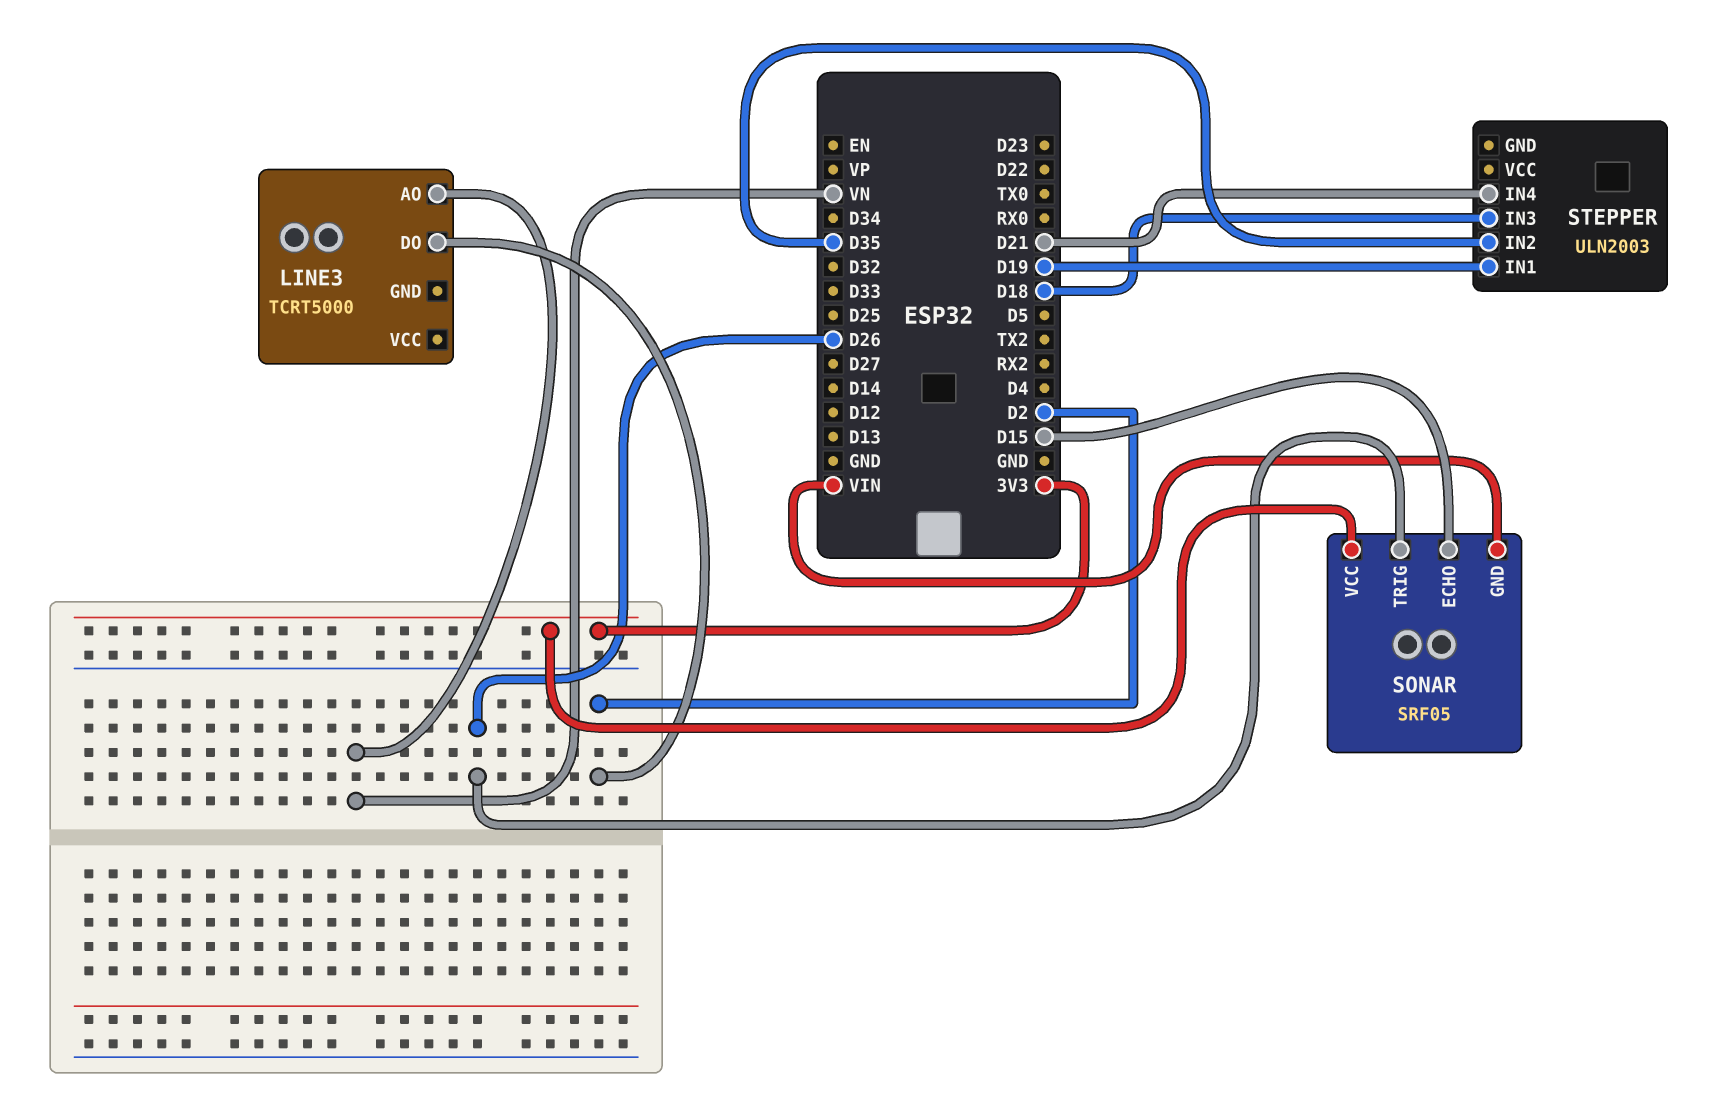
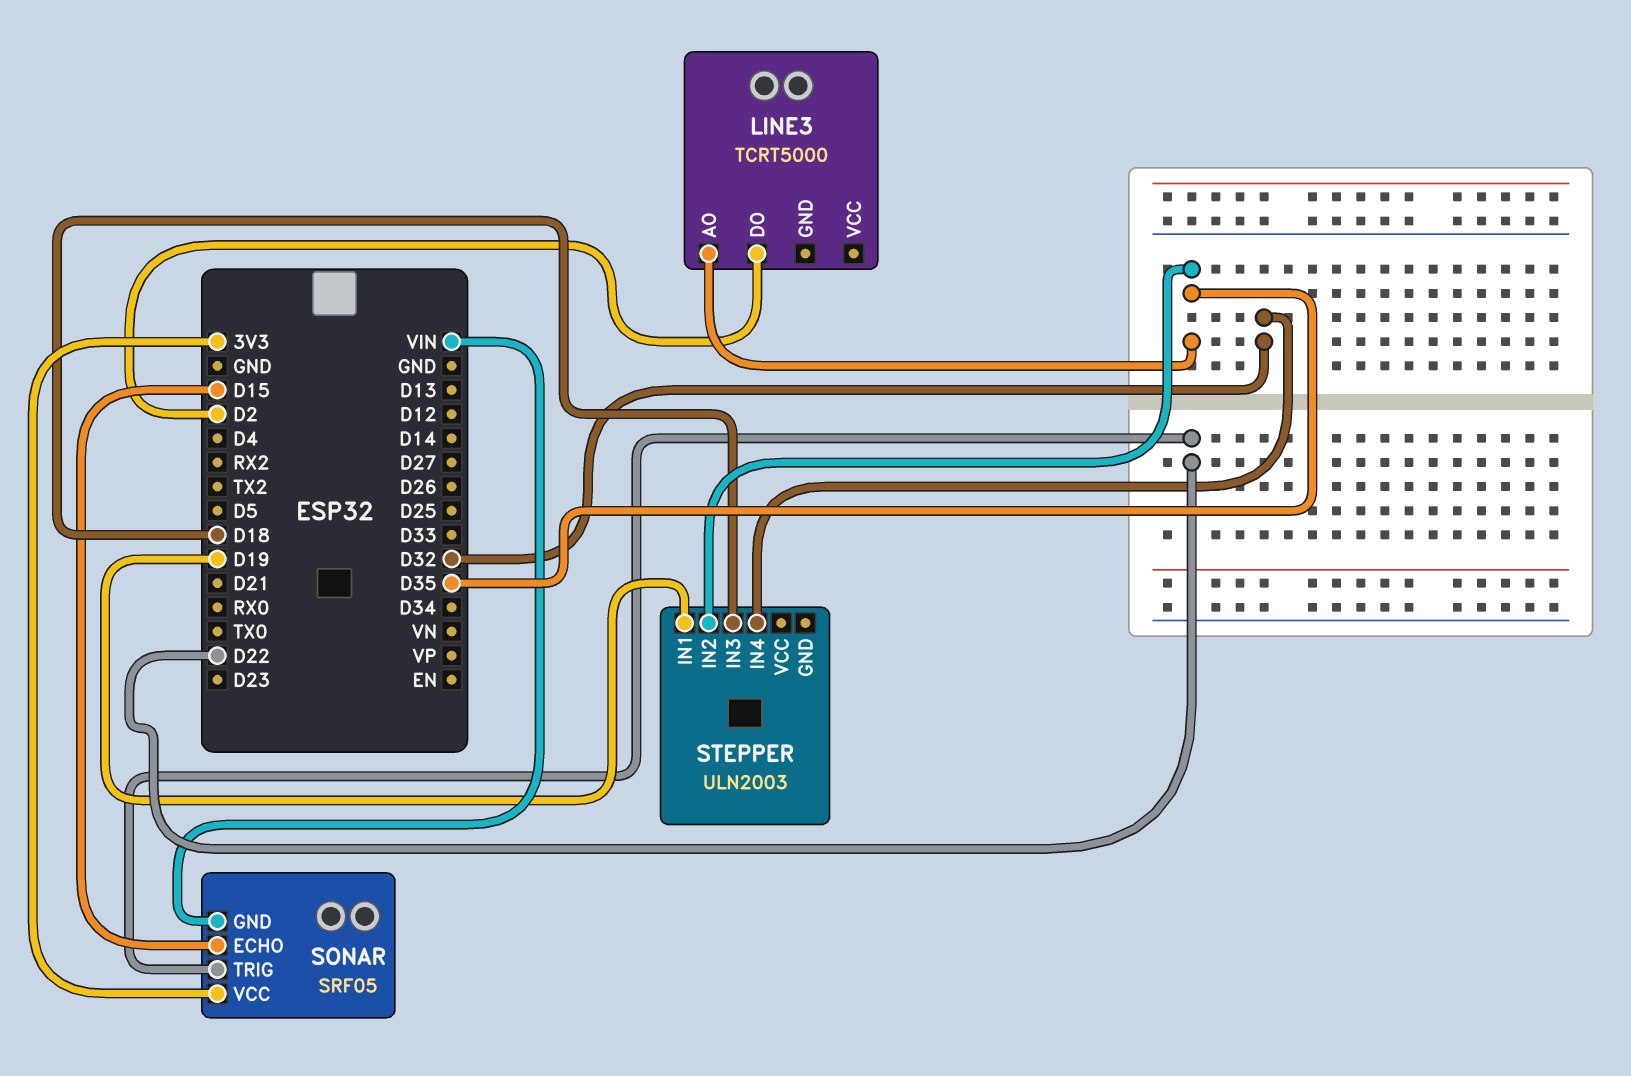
LINE3 pin AO: VN -> D35
SONAR pin TRIG: D26 -> D22
STEPPER pin IN4: D21 -> D32

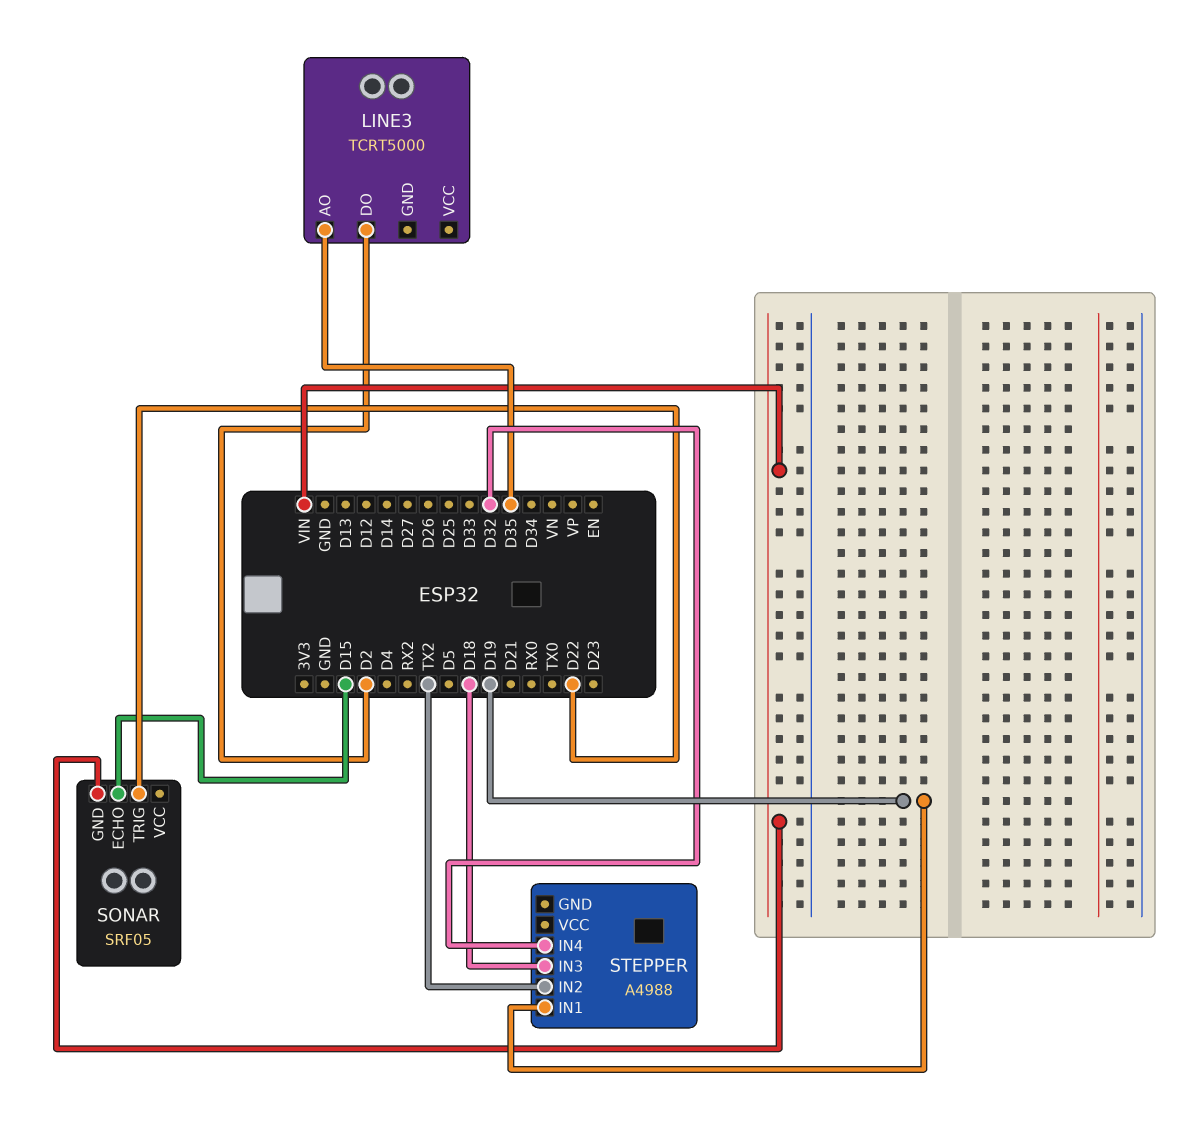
SONAR pin VCC: 3V3 -> none
STEPPER: ULN2003 -> A4988
STEPPER pin IN2: D35 -> TX2

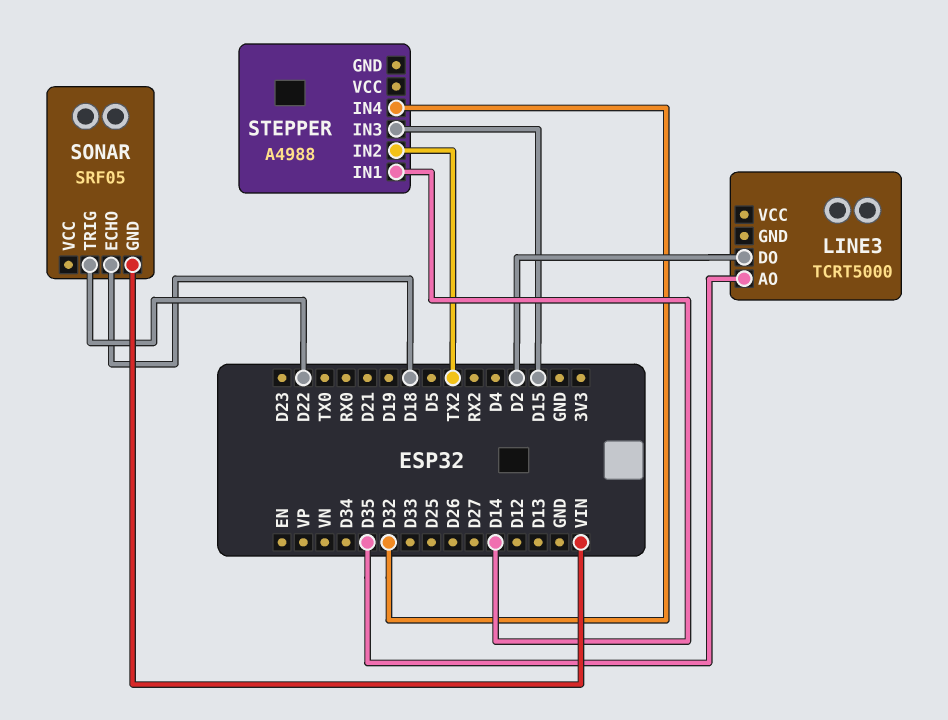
SONAR pin ECHO: D15 -> D18
STEPPER pin IN1: D19 -> D14
STEPPER pin IN3: D18 -> D15

